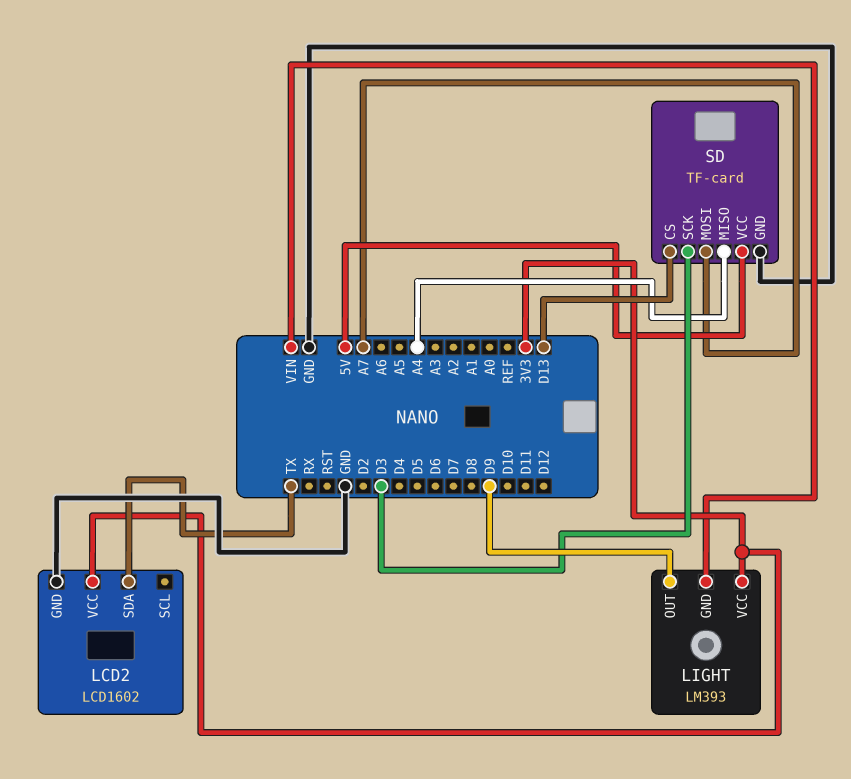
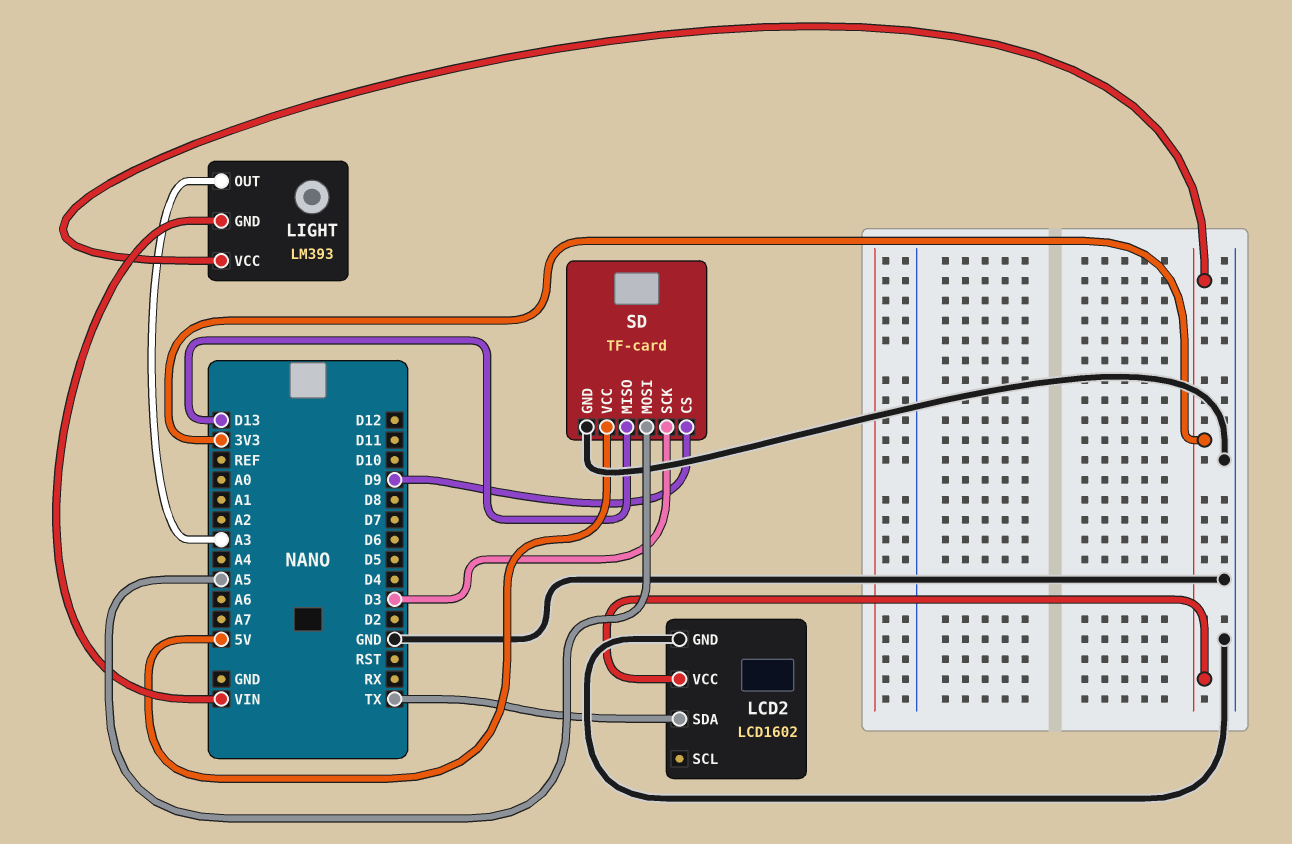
LIGHT pin OUT: D9 -> A3
SD pin CS: D13 -> D9
SD pin MISO: A4 -> D13
SD pin MOSI: A7 -> A5

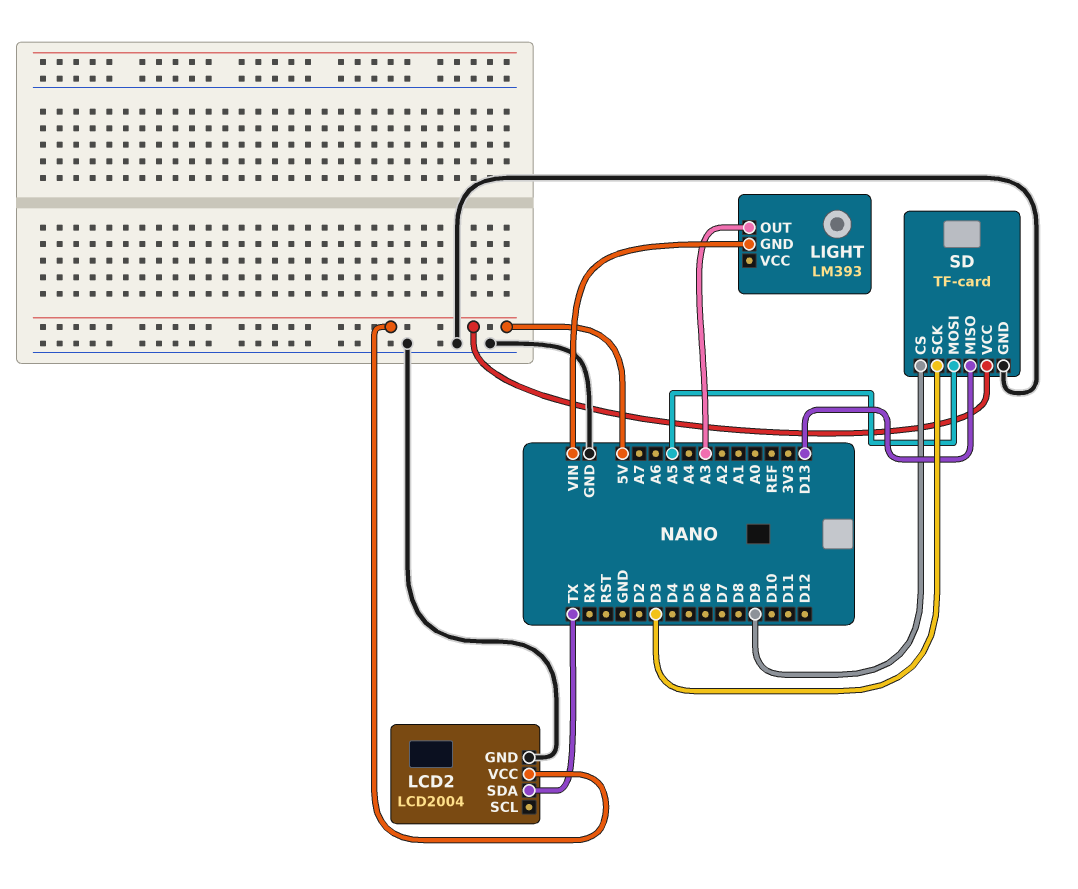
LCD2: LCD1602 -> LCD2004
LCD2 pin VCC: 3V3 -> 5V
LIGHT pin VCC: 3V3 -> none

